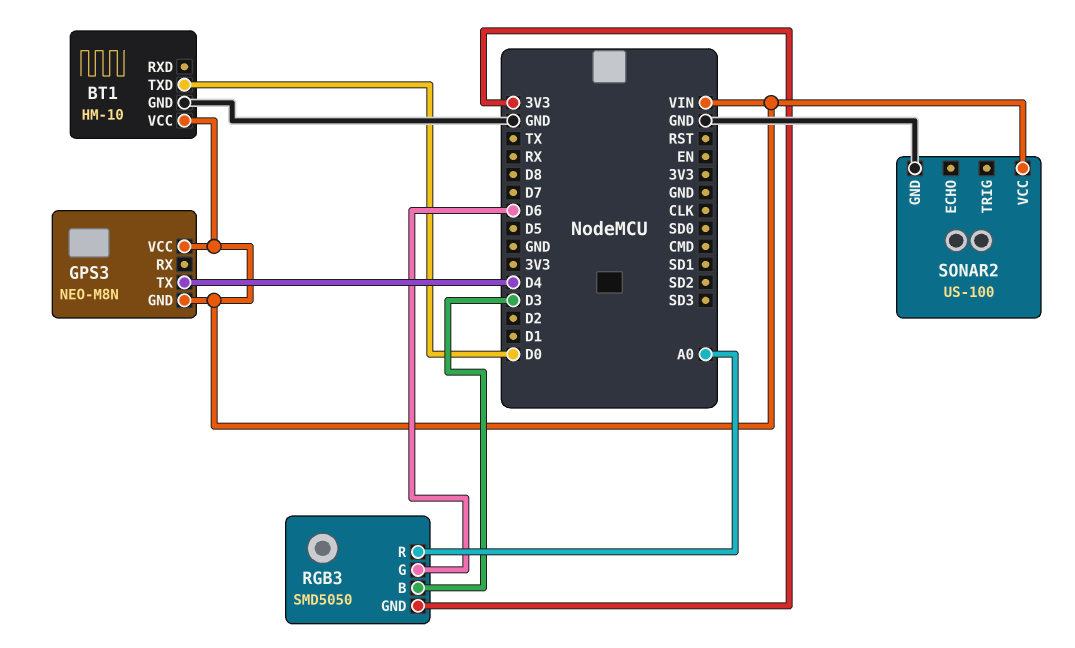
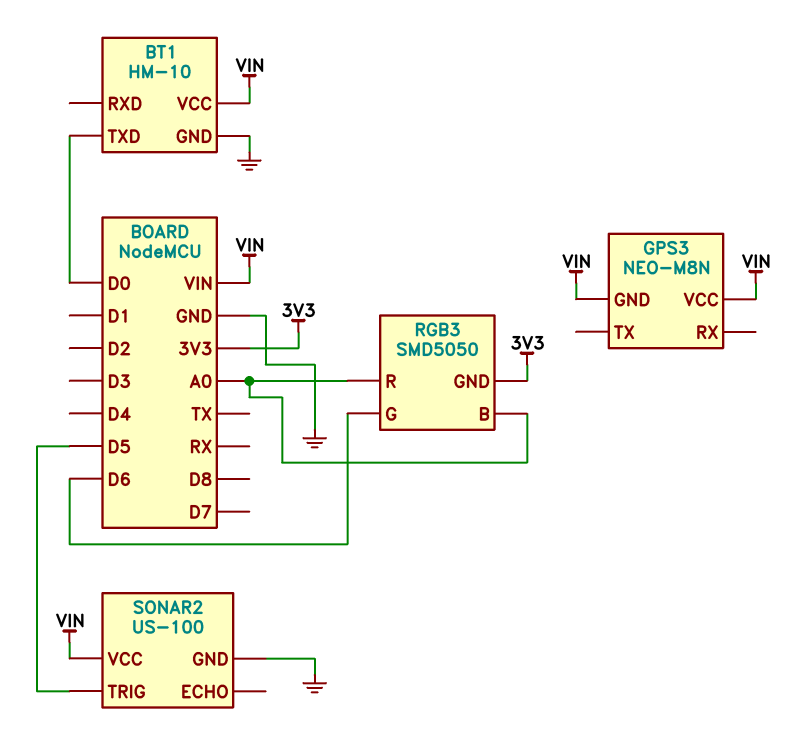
GPS3 pin TX: D4 -> none
RGB3 pin B: D3 -> A0
SONAR2 pin TRIG: none -> D5

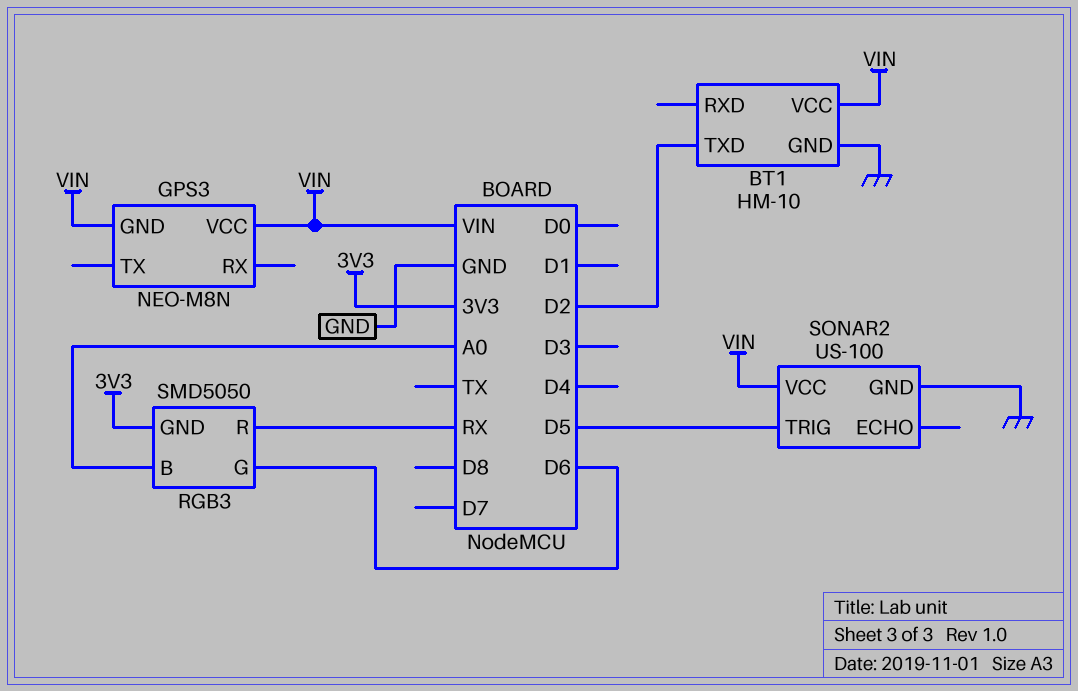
BT1 pin TXD: D0 -> D2
RGB3 pin R: A0 -> RX

